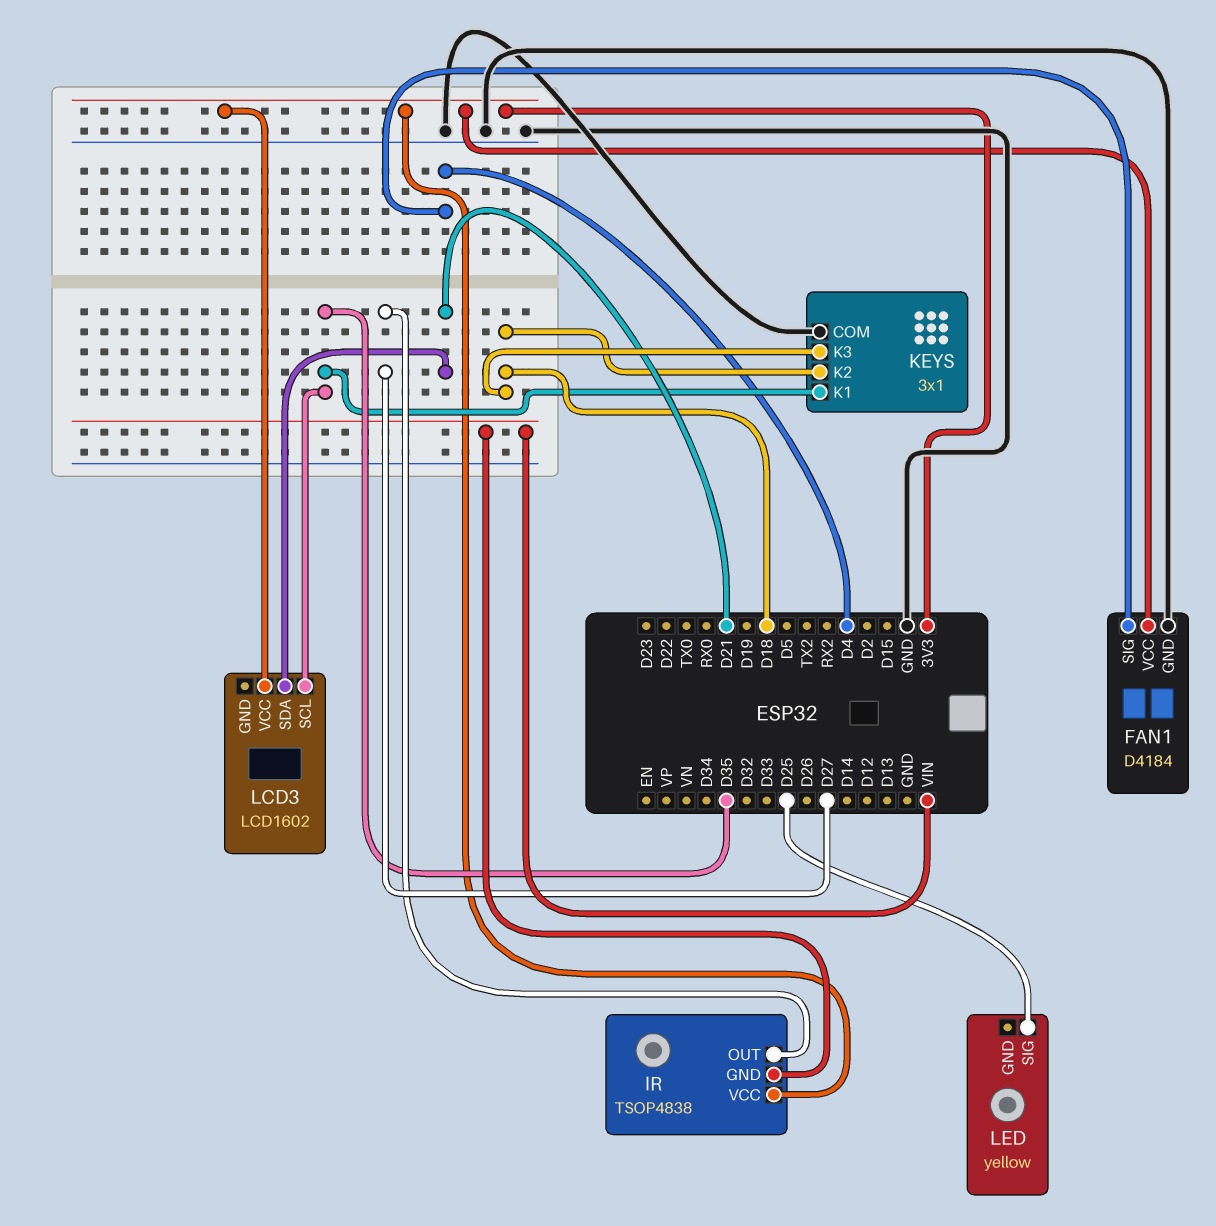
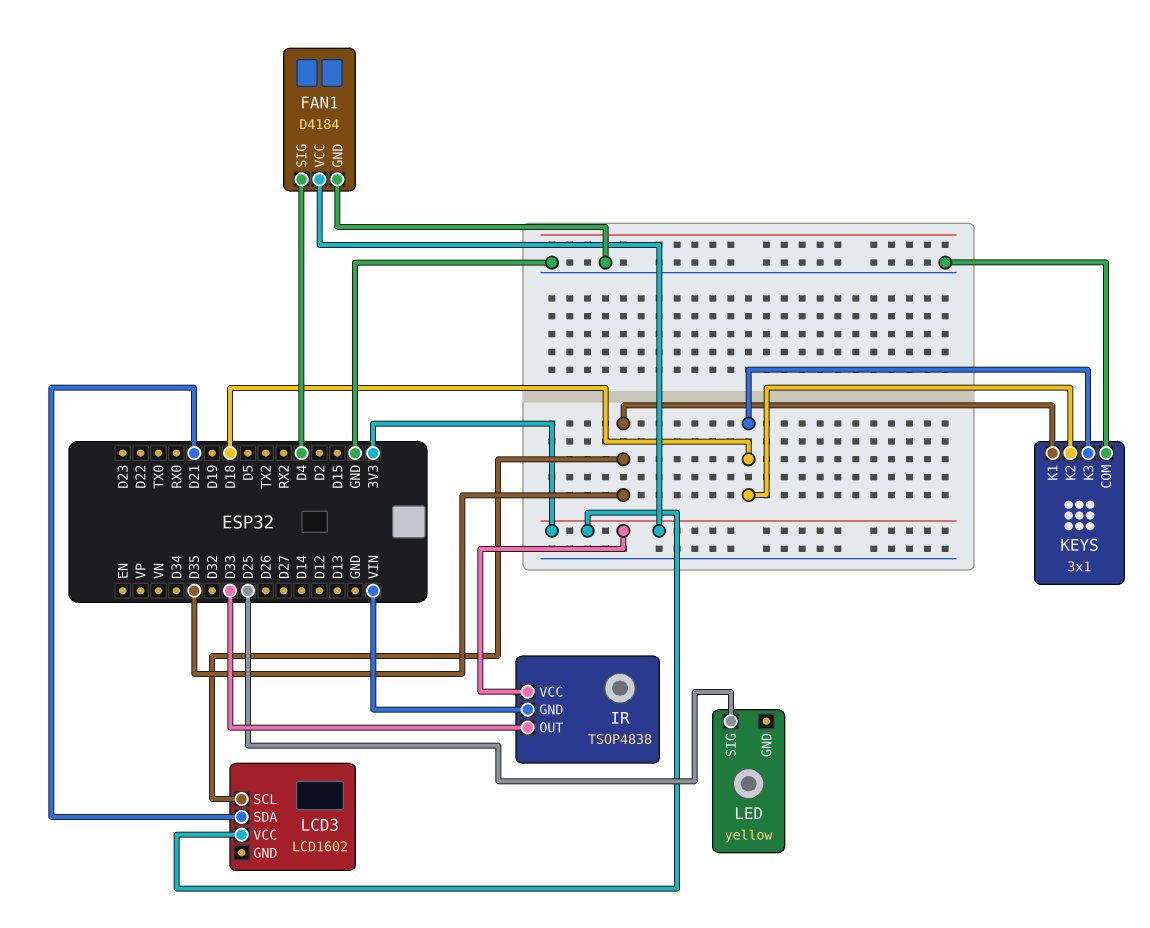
IR pin OUT: D27 -> D33

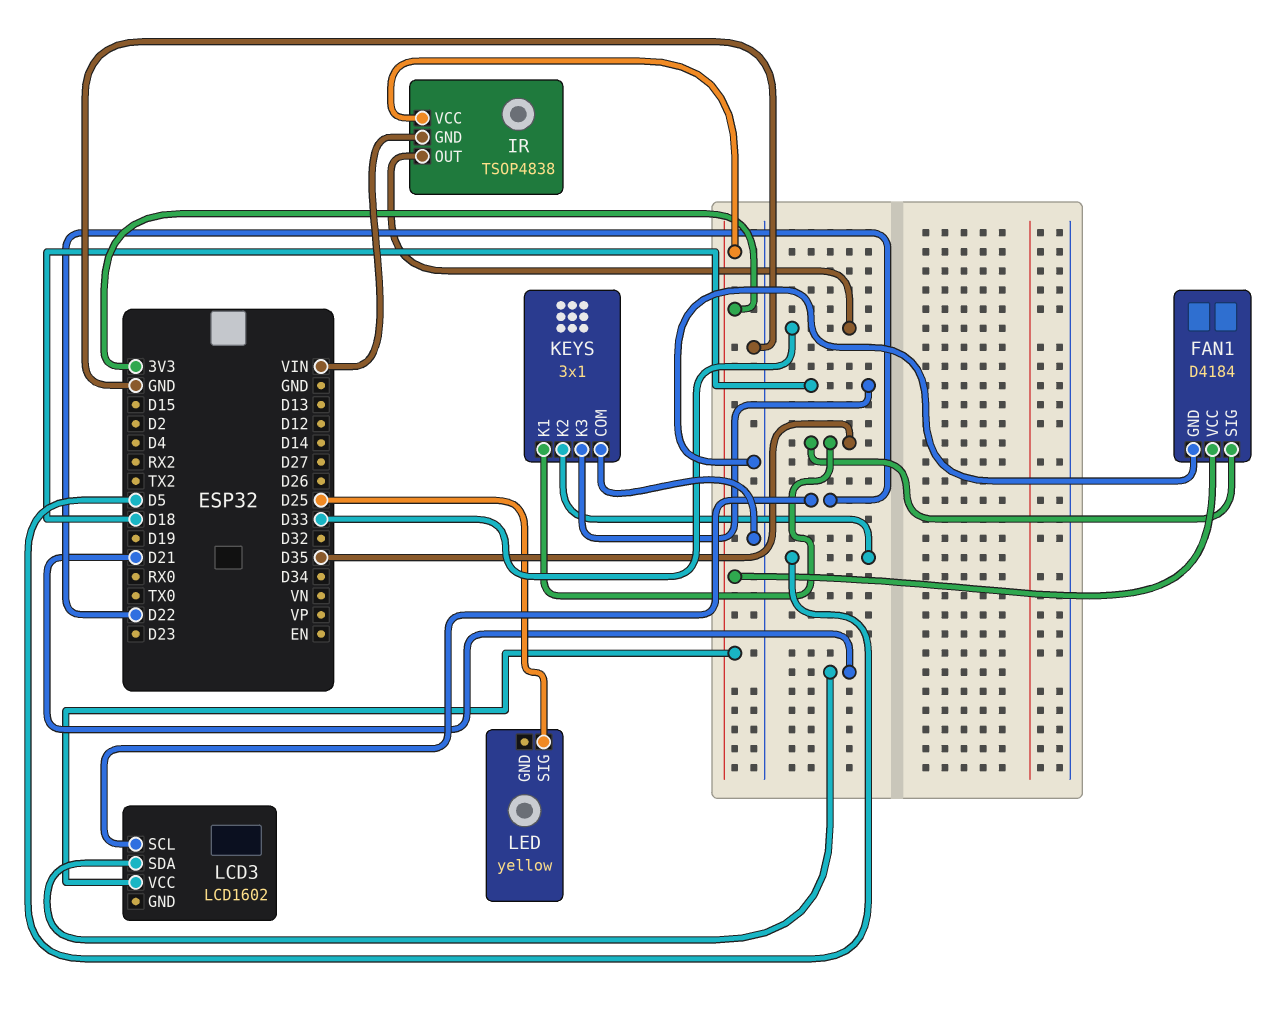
FAN1 pin SIG: D4 -> D35
KEYS pin K2: D18 -> D5
LCD3 pin SCL: D35 -> D22

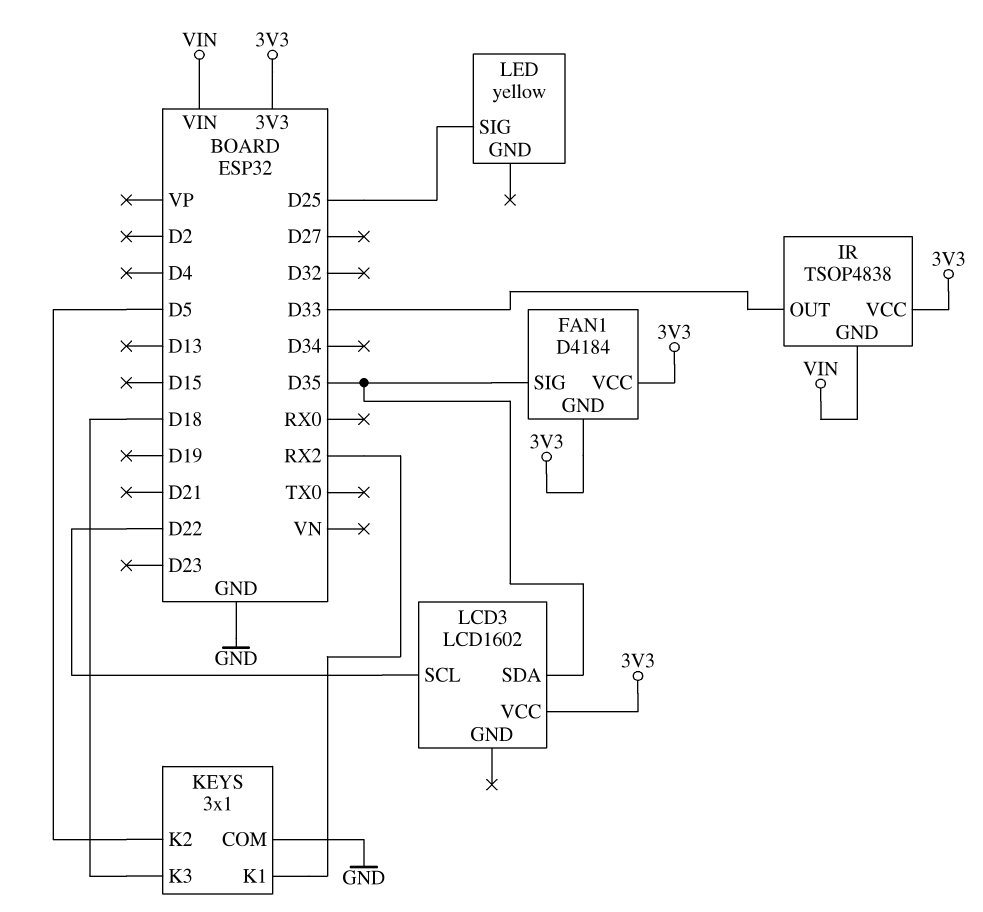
FAN1 pin GND: GND -> 3V3
KEYS pin K1: D35 -> RX2
LCD3 pin SDA: D21 -> D35

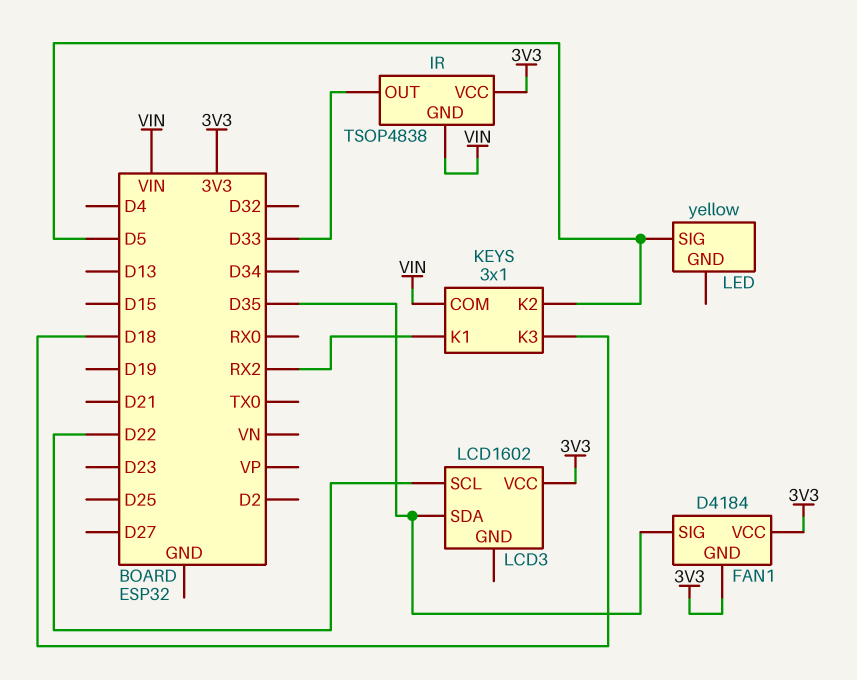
KEYS pin COM: GND -> VIN
LED pin SIG: D25 -> D5

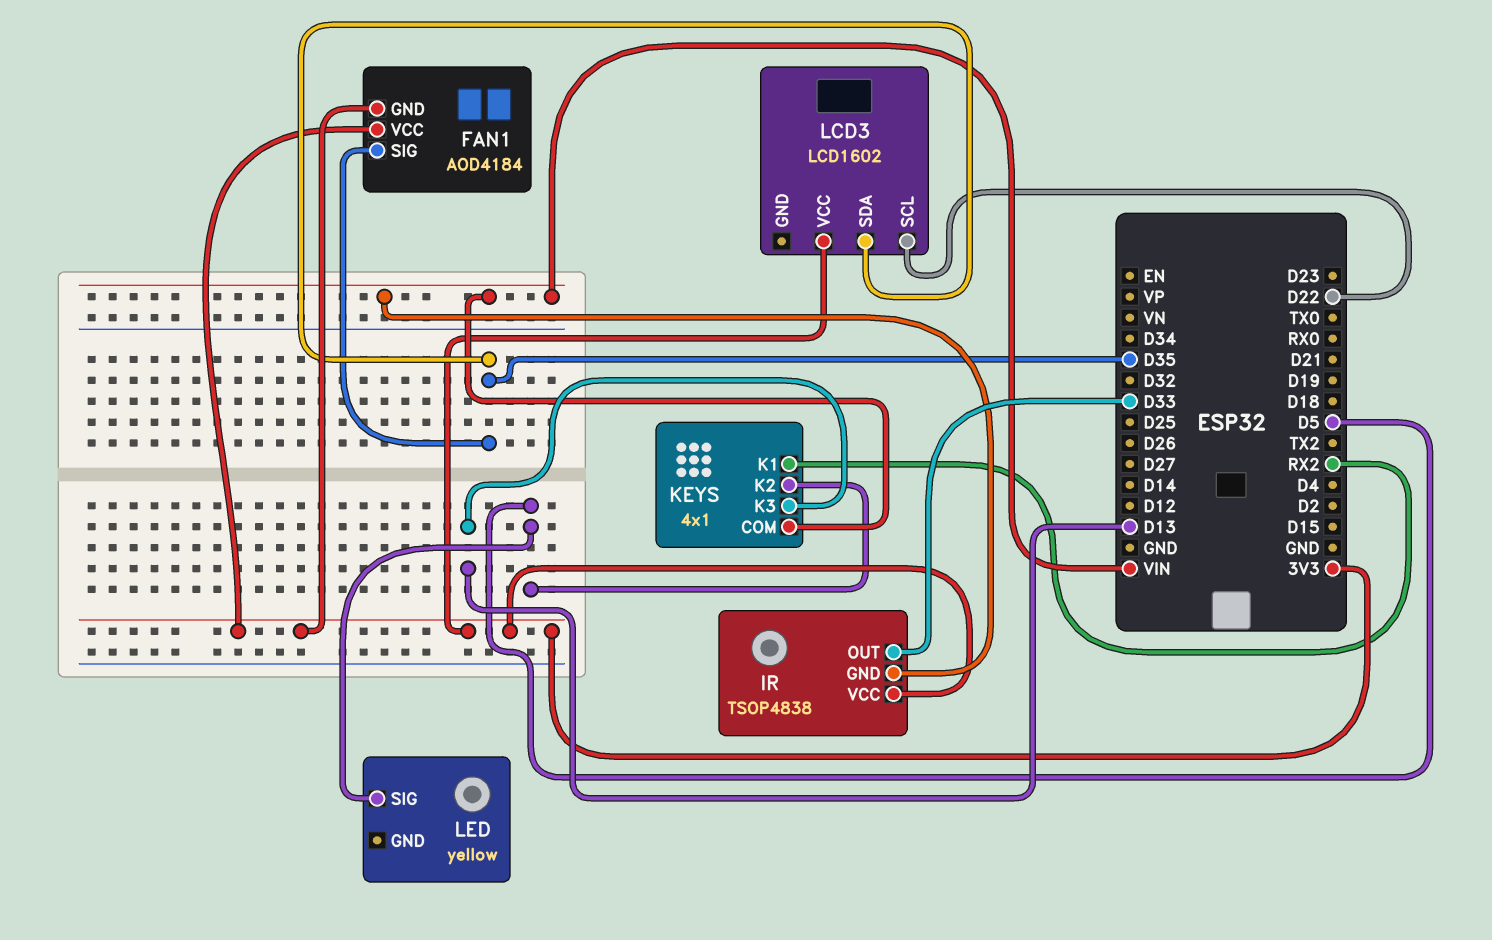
FAN1: D4184 -> AOD4184
KEYS: 3x1 -> 4x1
KEYS pin K3: D18 -> D13

